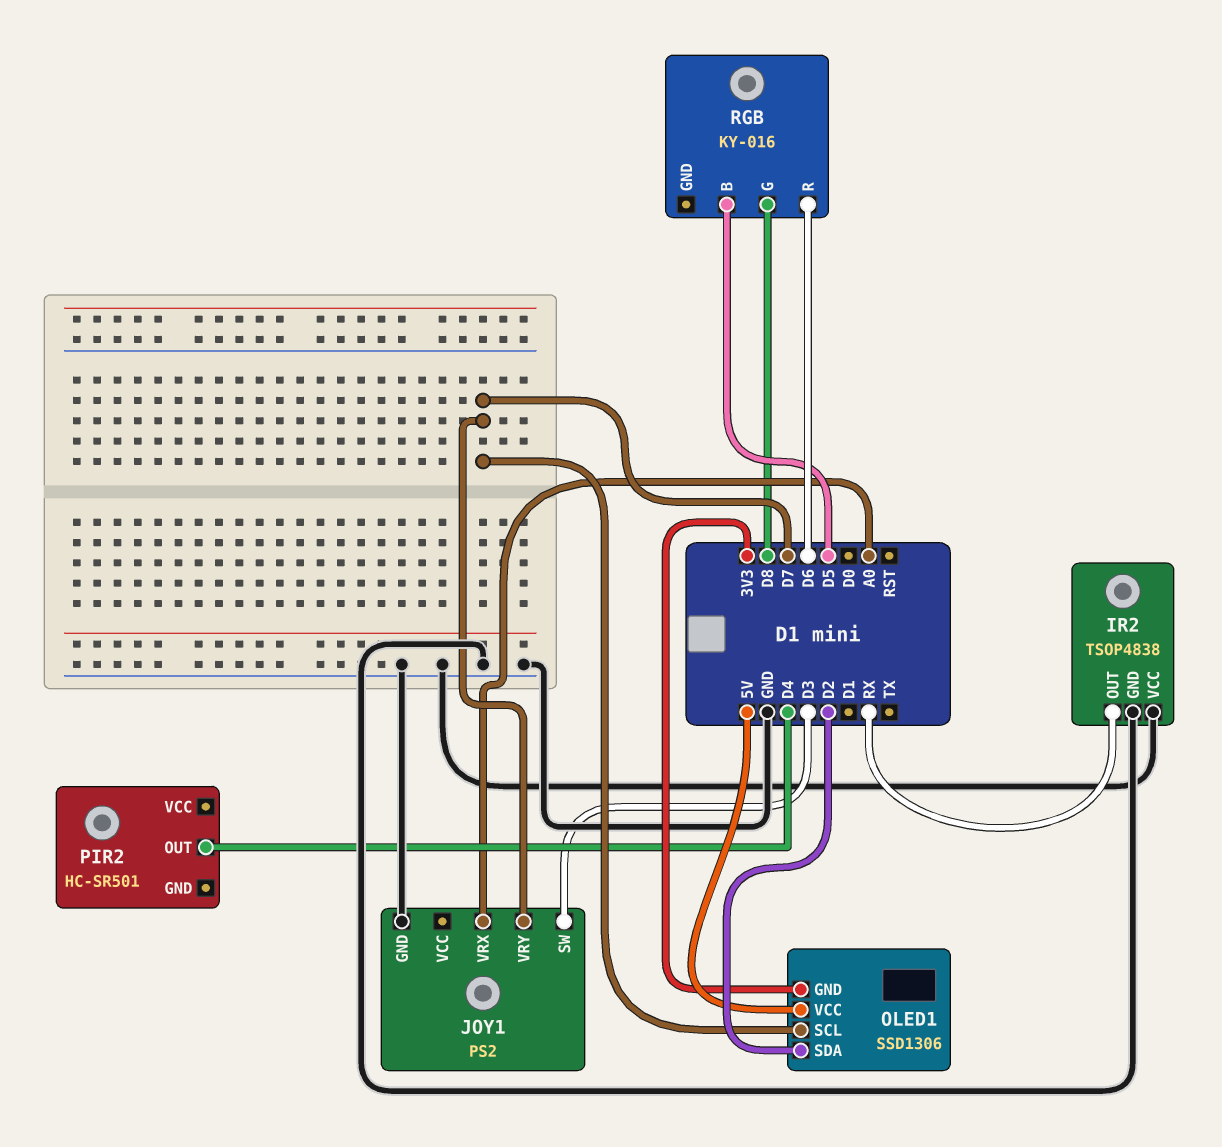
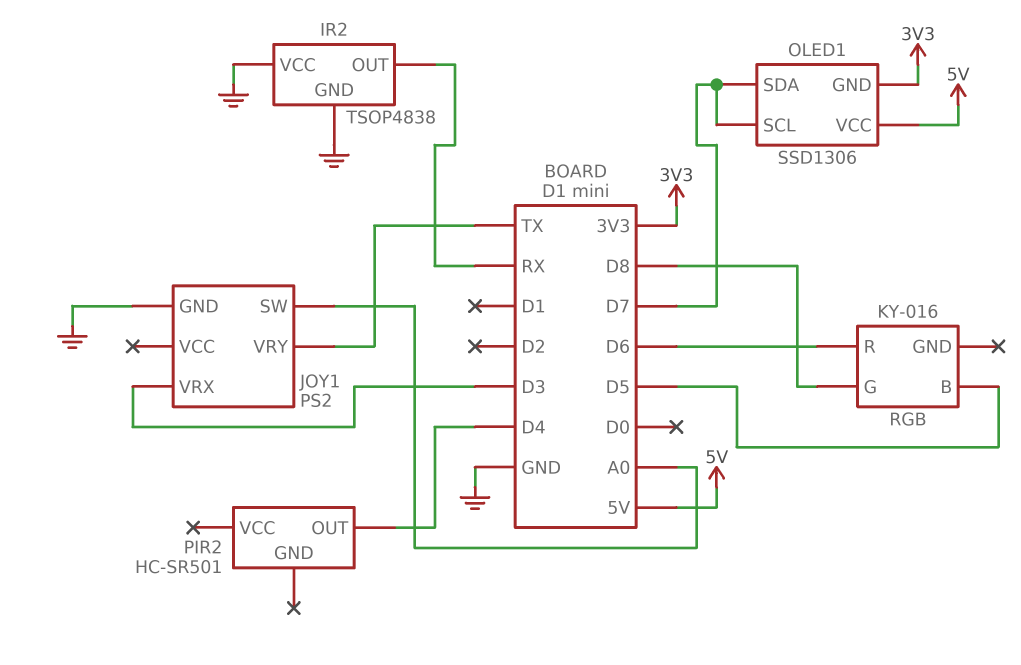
JOY1 pin SW: D3 -> A0
JOY1 pin VRX: A0 -> D3
JOY1 pin VRY: D7 -> TX
OLED1 pin SDA: D2 -> D7

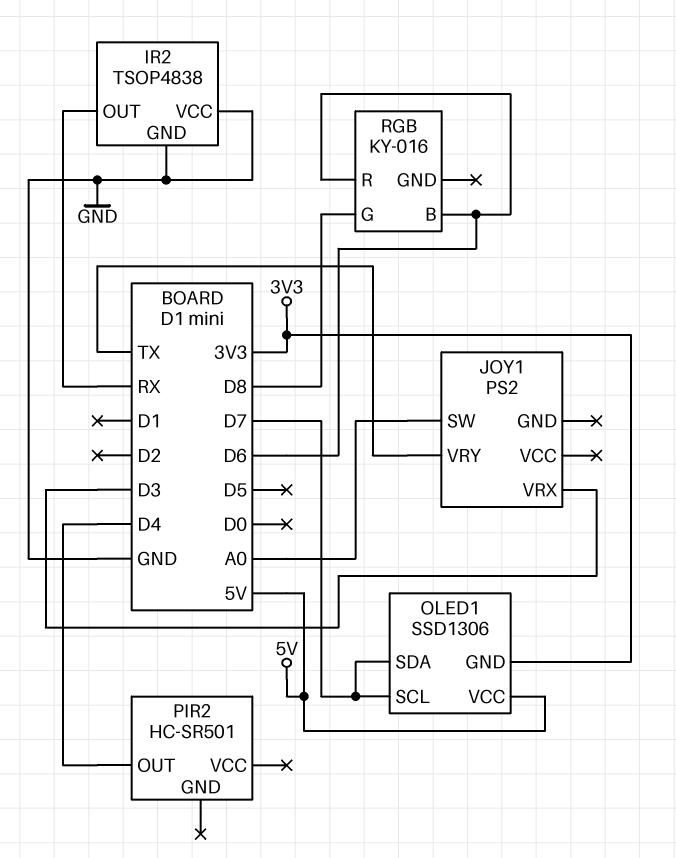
JOY1 pin GND: GND -> none
RGB pin B: D5 -> D6

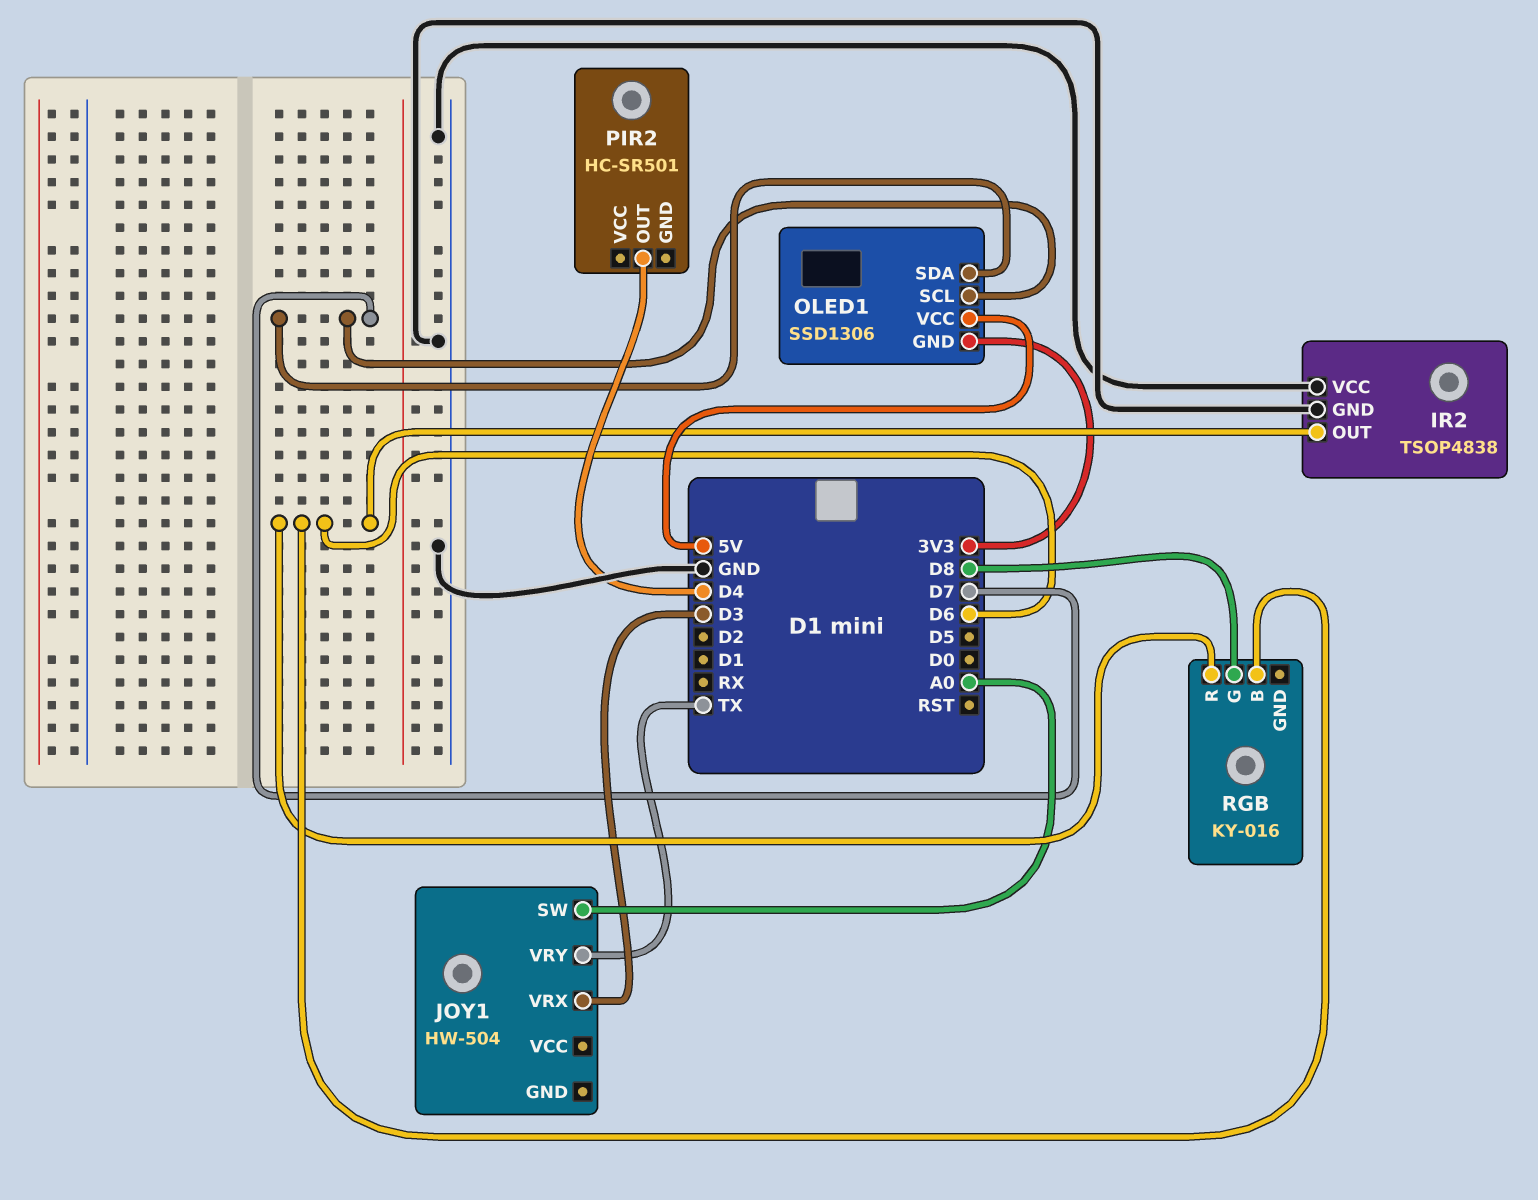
IR2 pin OUT: RX -> D6
JOY1: PS2 -> HW-504

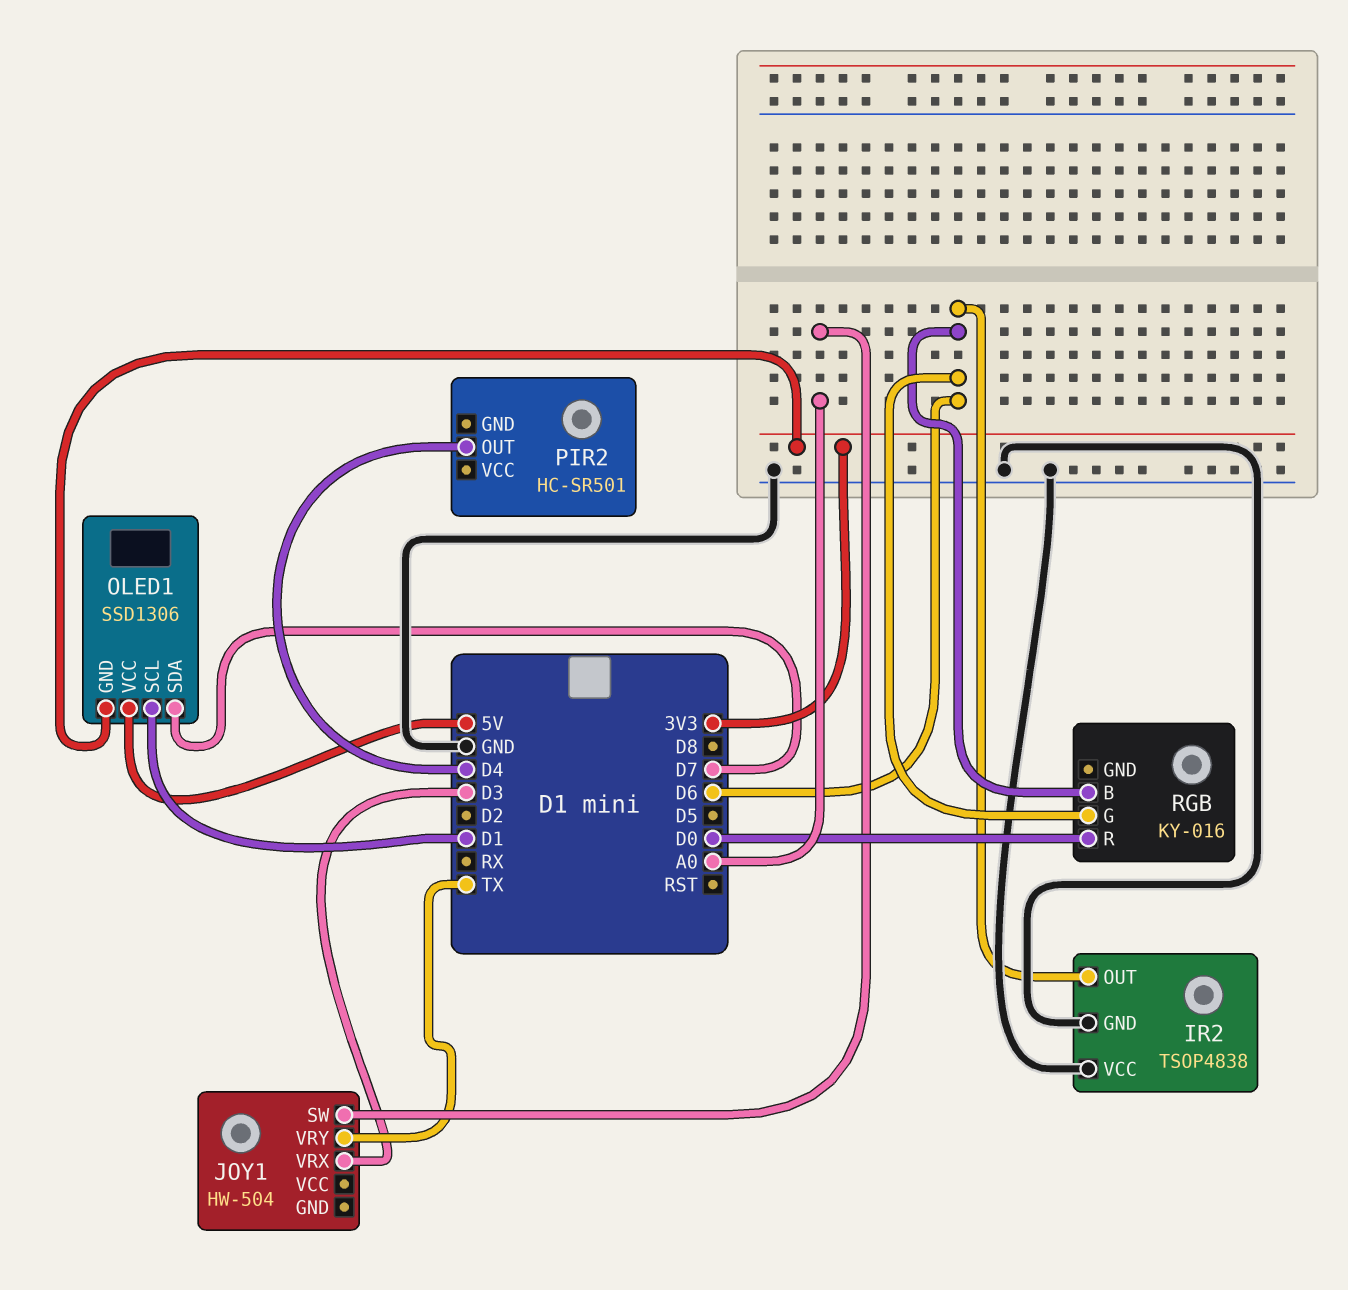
OLED1 pin SCL: D7 -> D1
RGB pin G: D8 -> D6
RGB pin R: D6 -> D0

